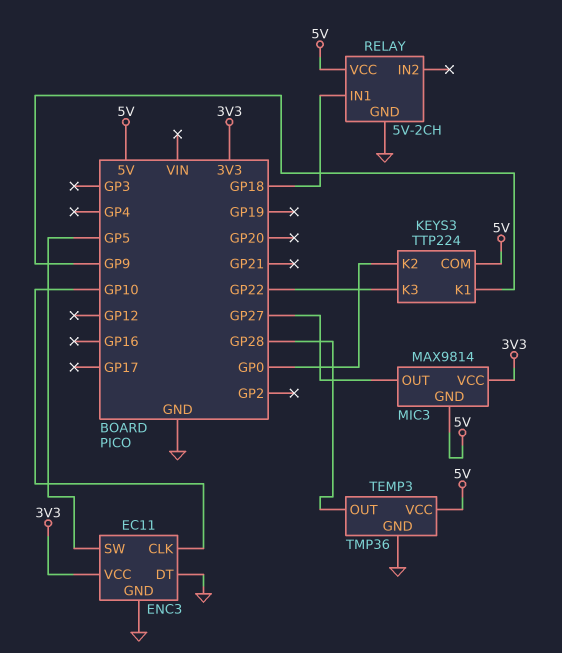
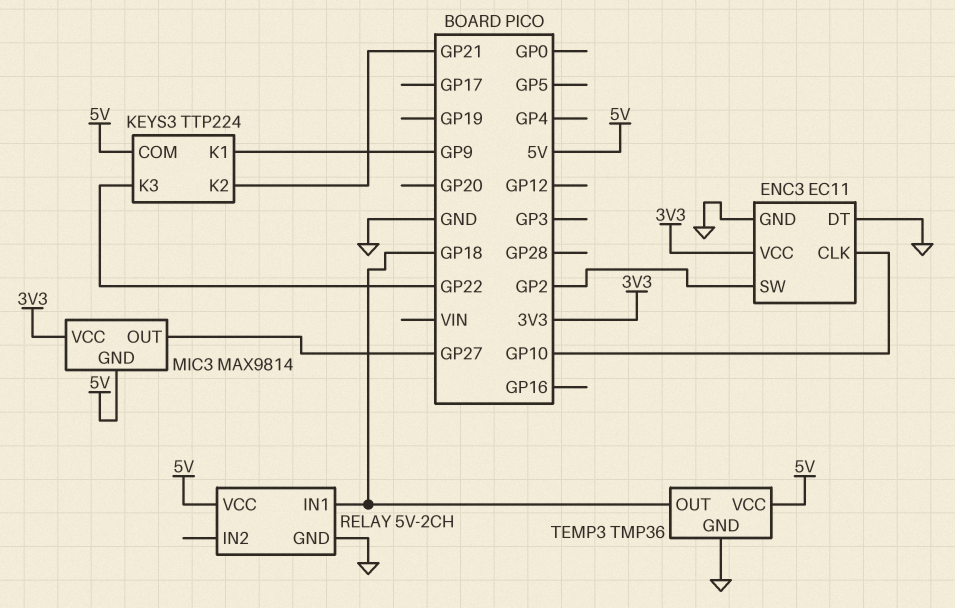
ENC3 pin SW: GP5 -> GP2
KEYS3 pin K2: GP0 -> GP21
TEMP3 pin OUT: GP28 -> GP18

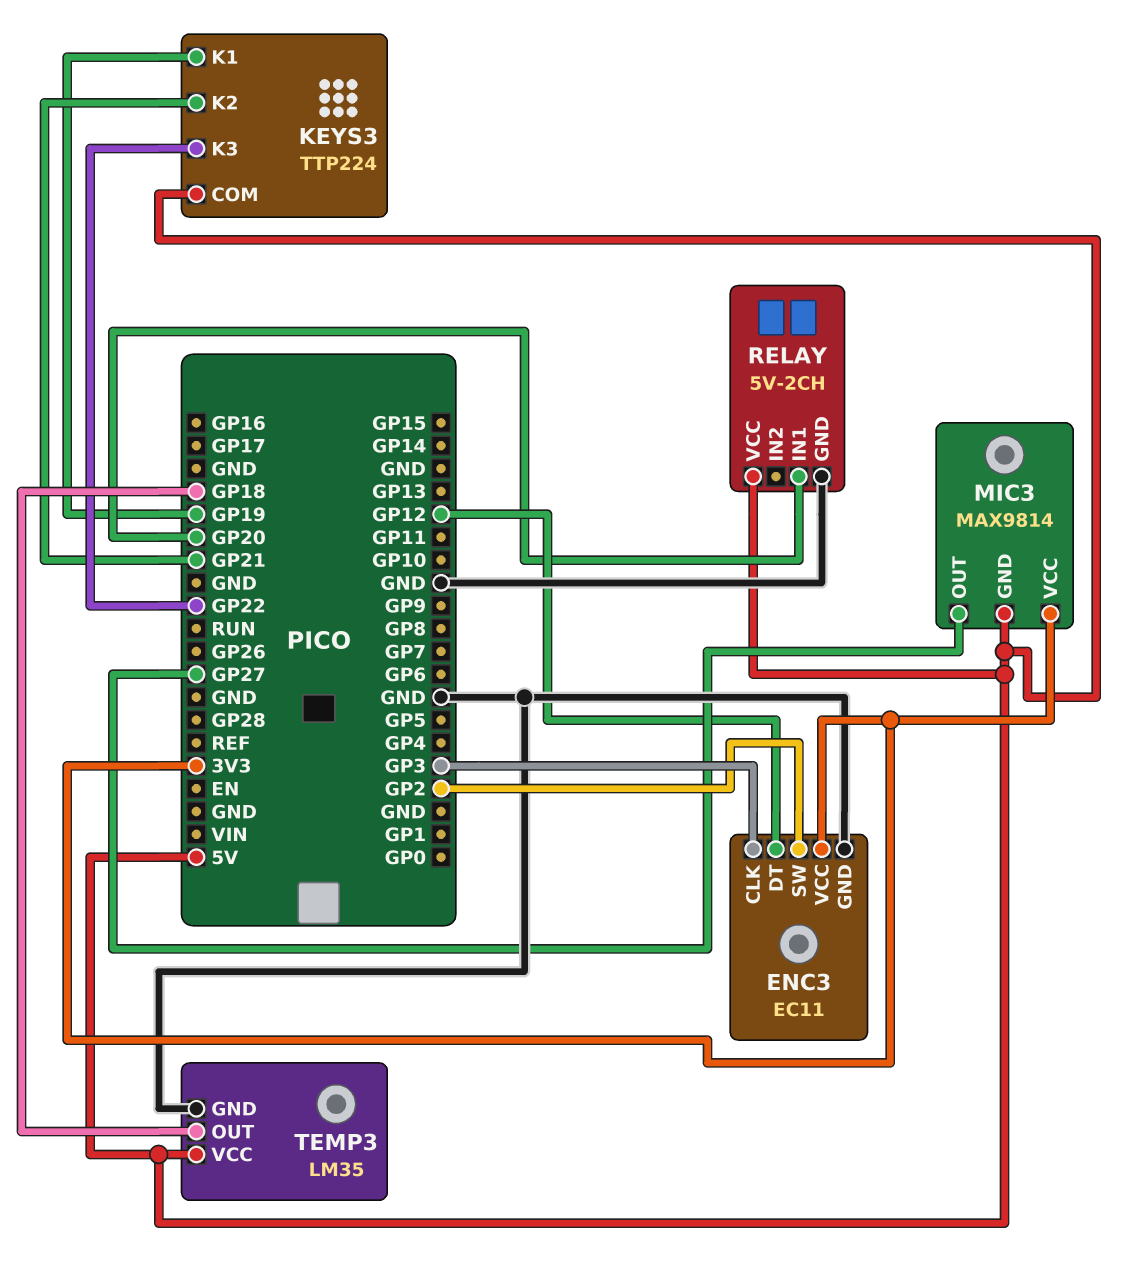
ENC3 pin CLK: GP10 -> GP3
ENC3 pin DT: GND -> GP12
KEYS3 pin K1: GP9 -> GP19
RELAY pin IN1: GP18 -> GP20
TEMP3: TMP36 -> LM35

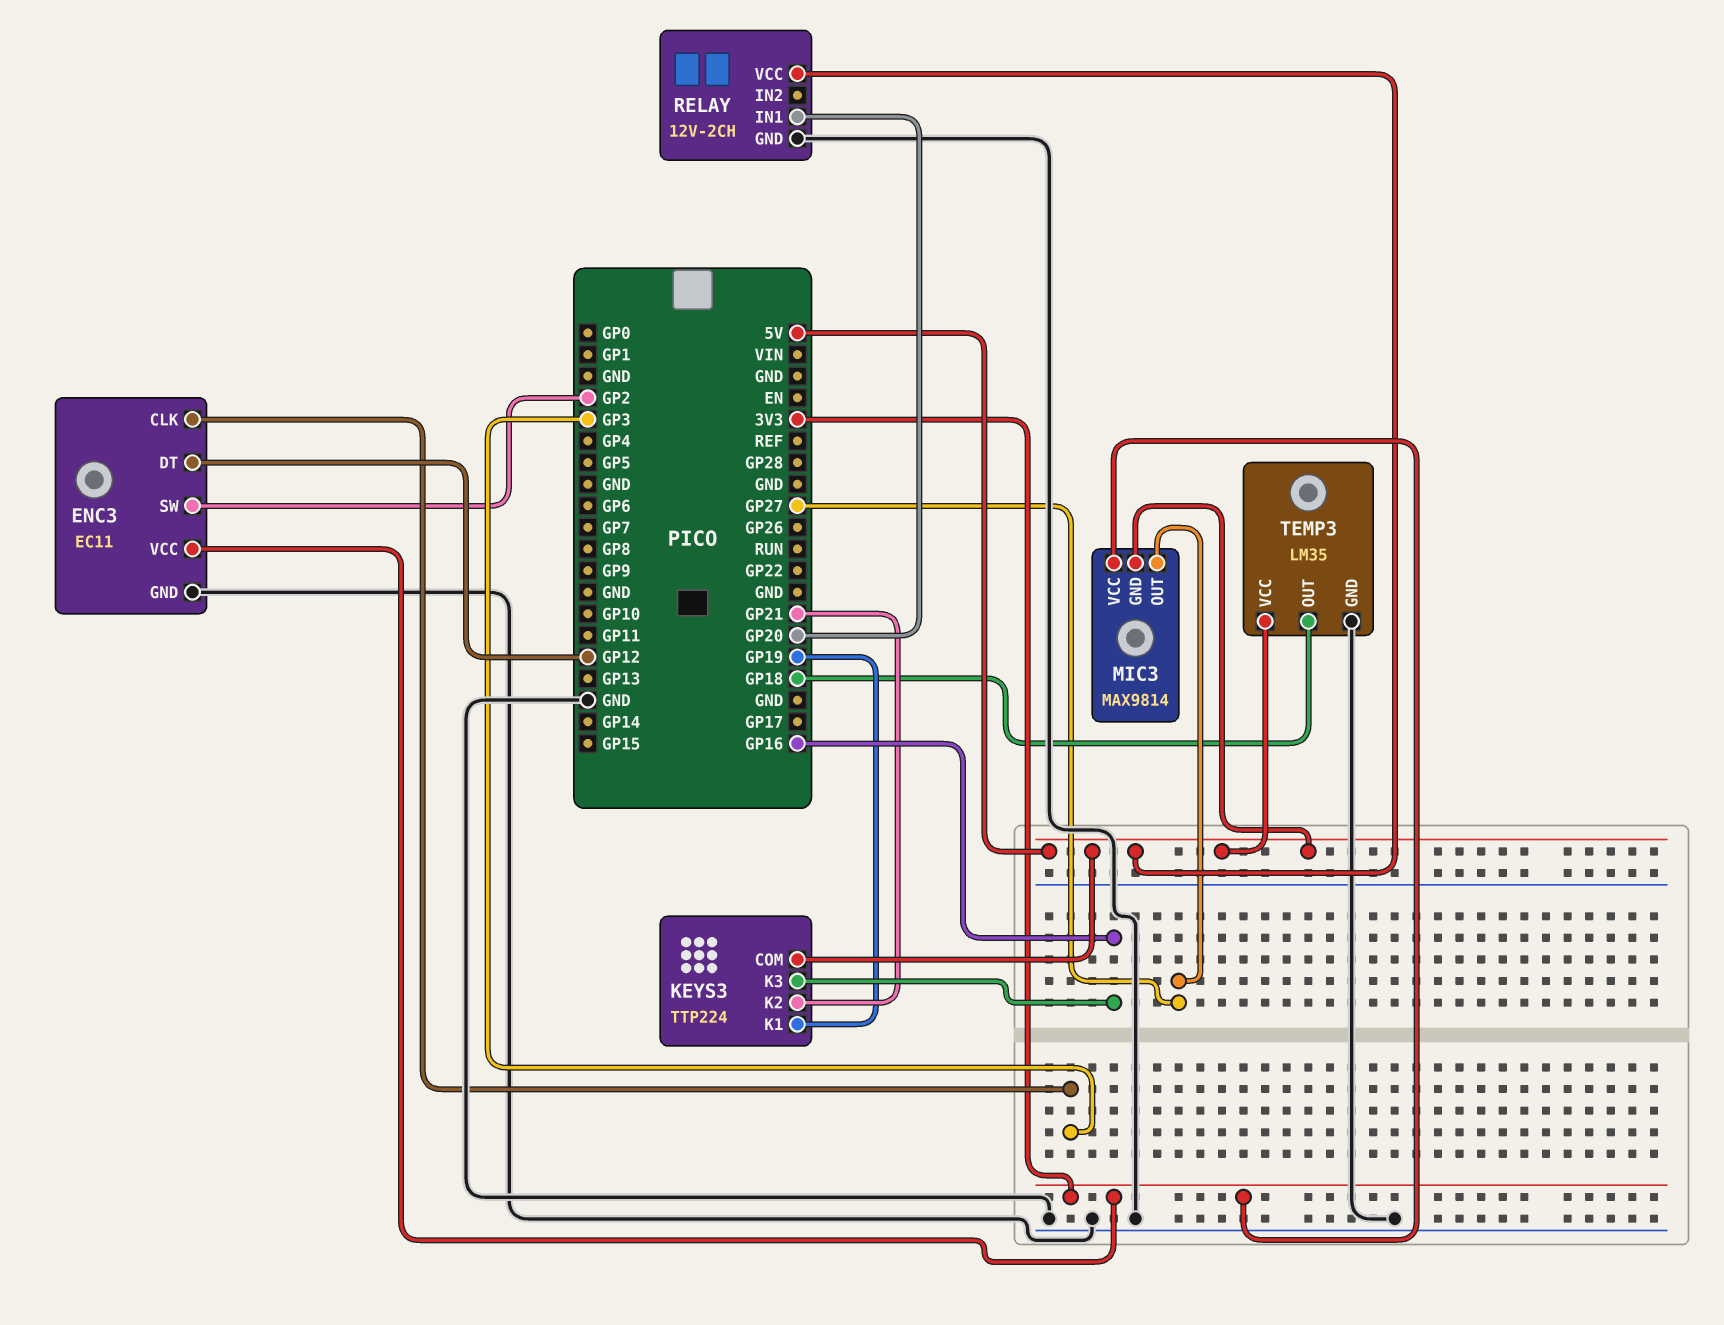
KEYS3 pin K3: GP22 -> GP16
RELAY: 5V-2CH -> 12V-2CH

